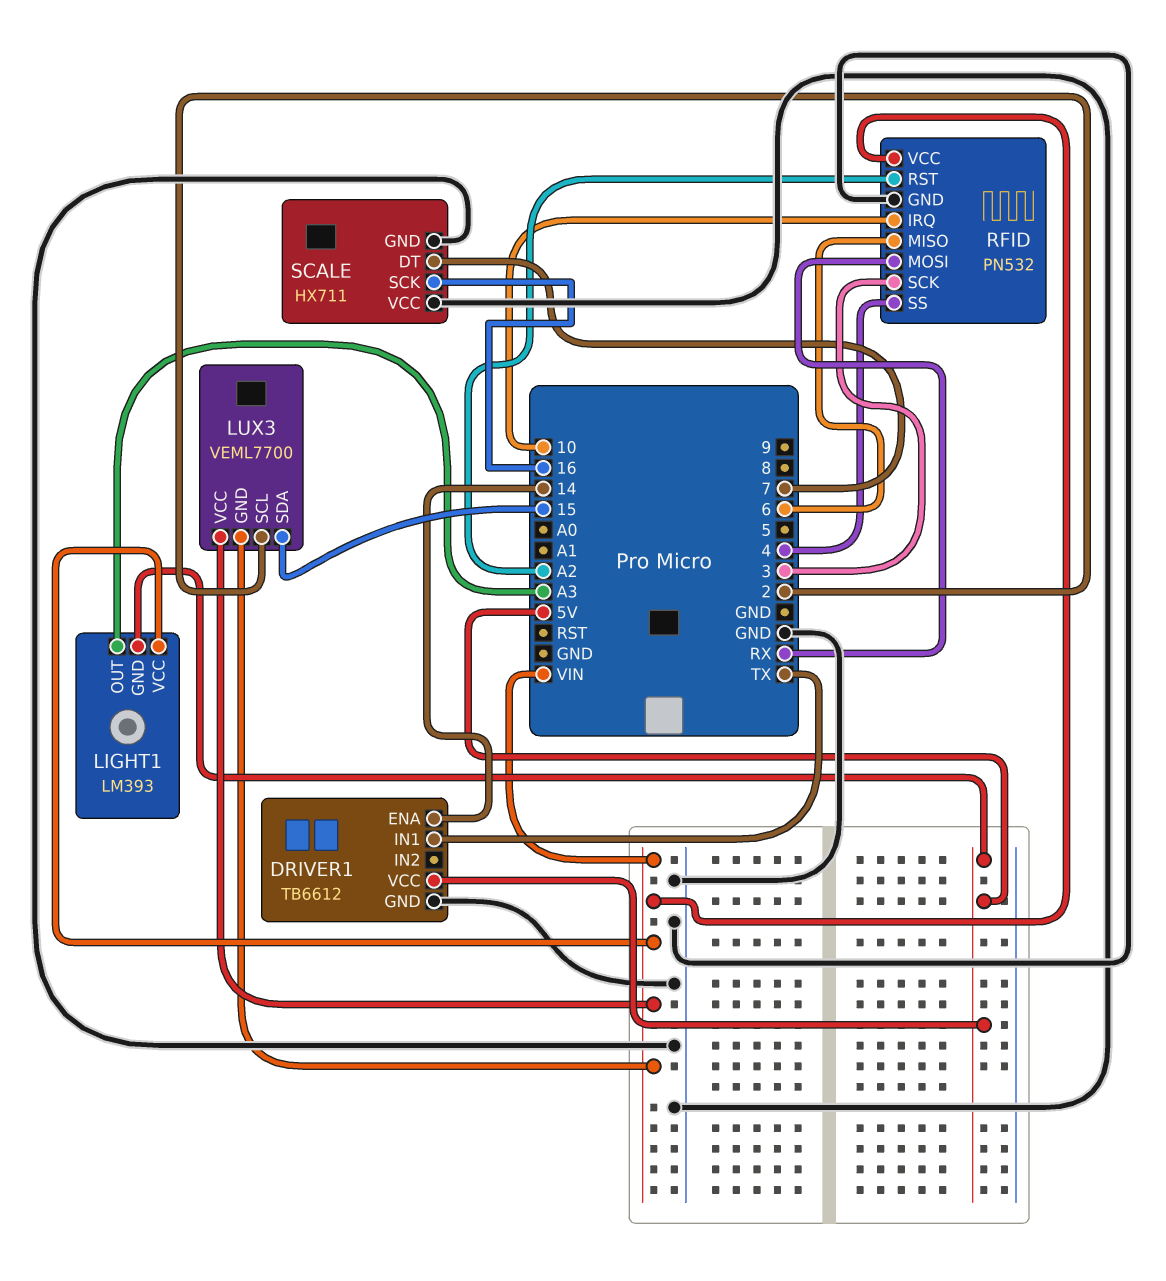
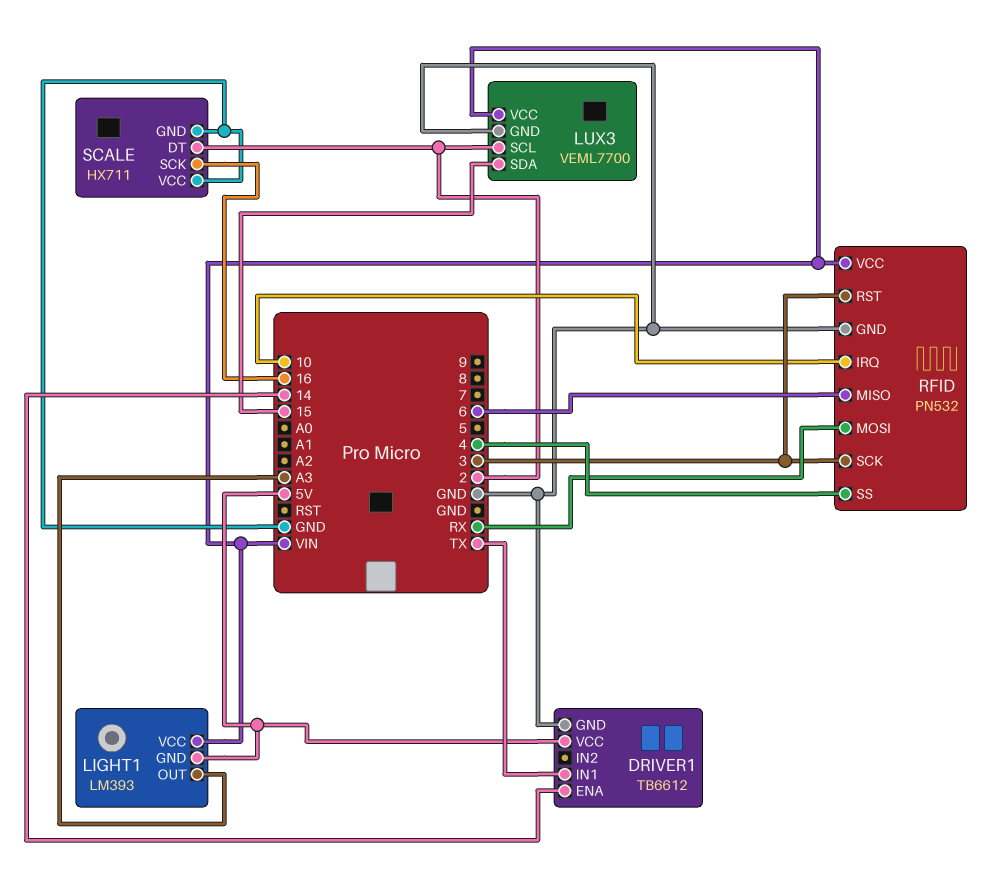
LUX3 pin GND: VIN -> GND
RFID pin RST: A2 -> 3
SCALE pin DT: 7 -> 2

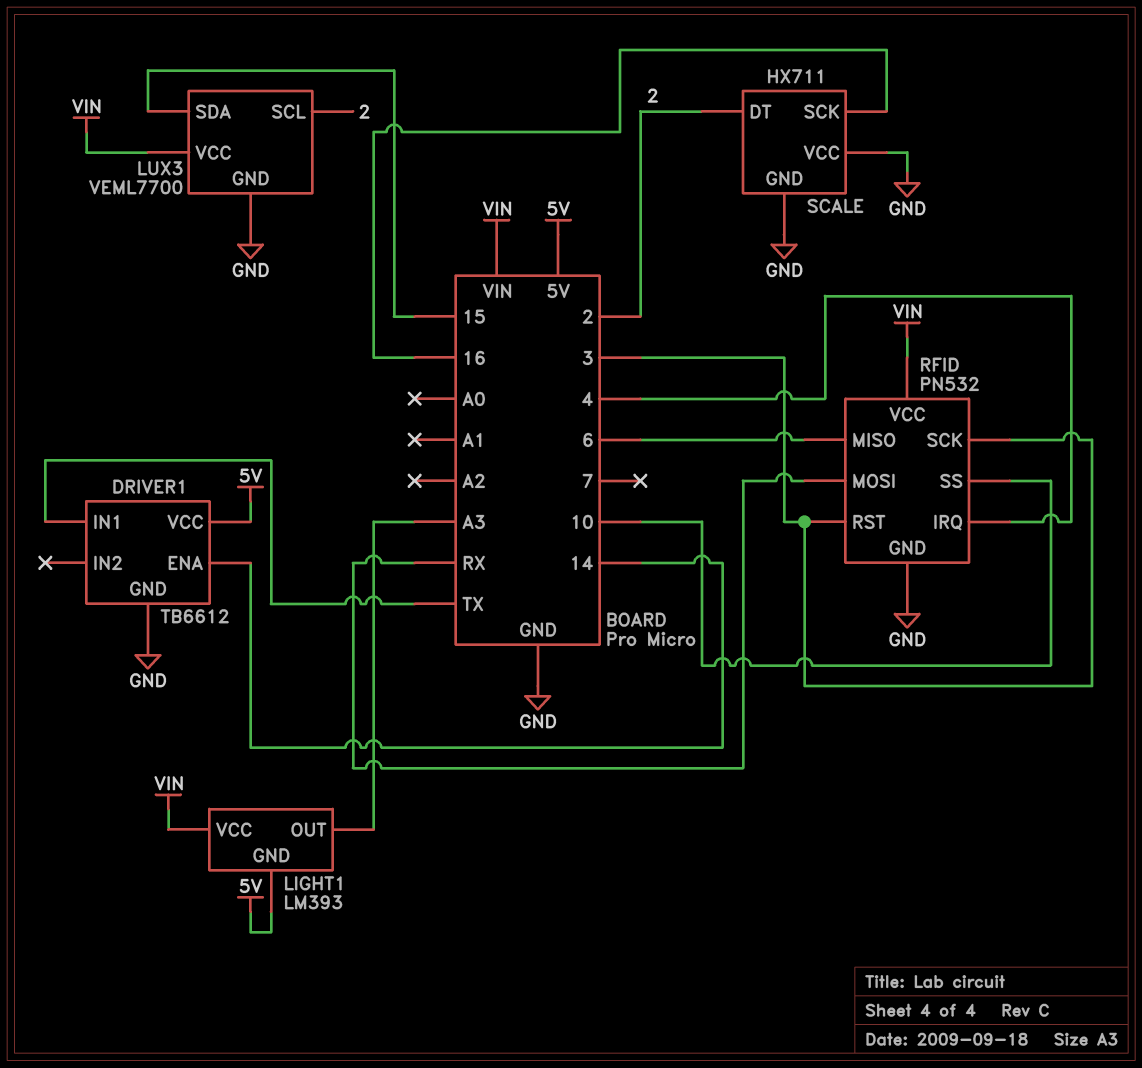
RFID pin IRQ: 10 -> 4
RFID pin SS: 4 -> 10

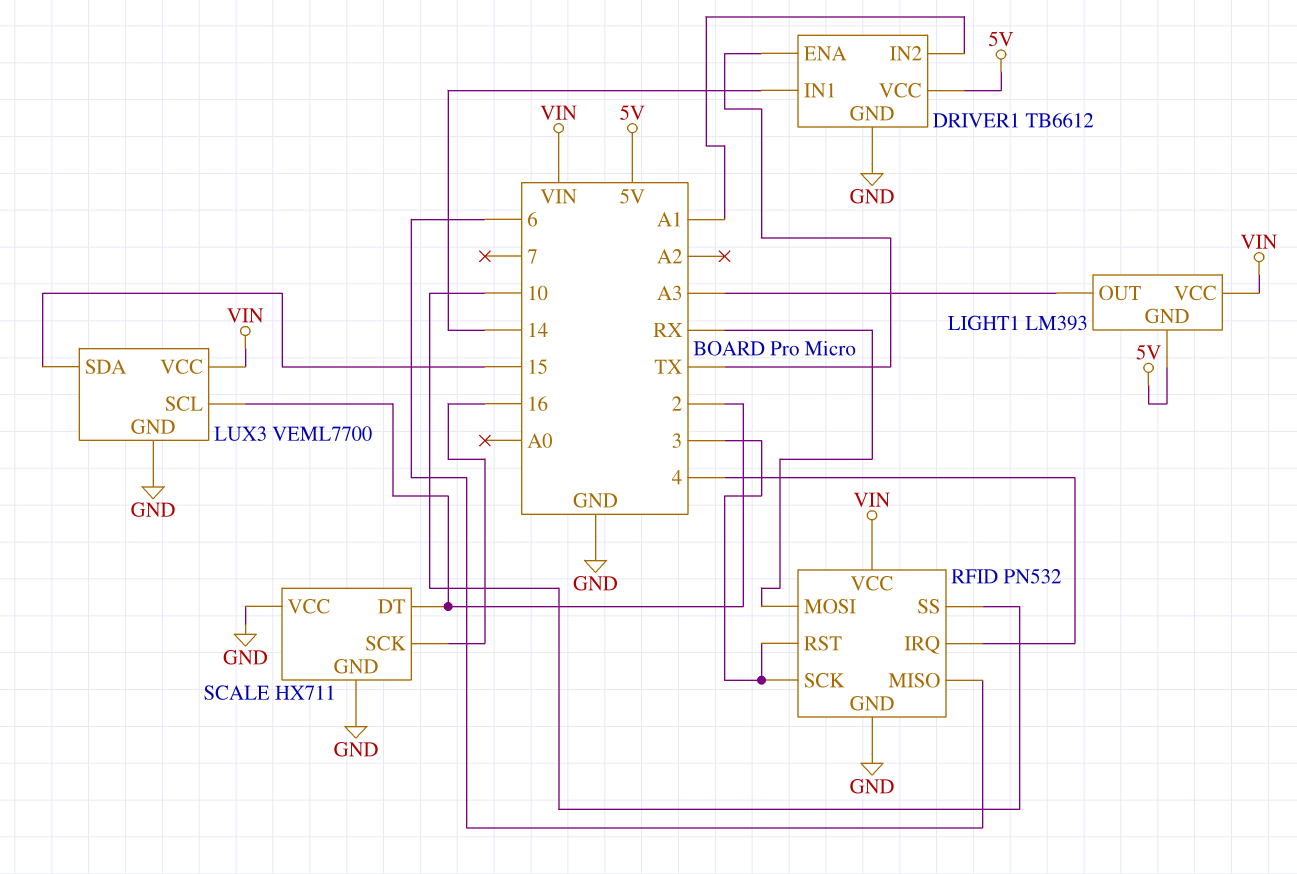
DRIVER1 pin ENA: 14 -> TX
DRIVER1 pin IN1: TX -> 14
DRIVER1 pin IN2: none -> A1

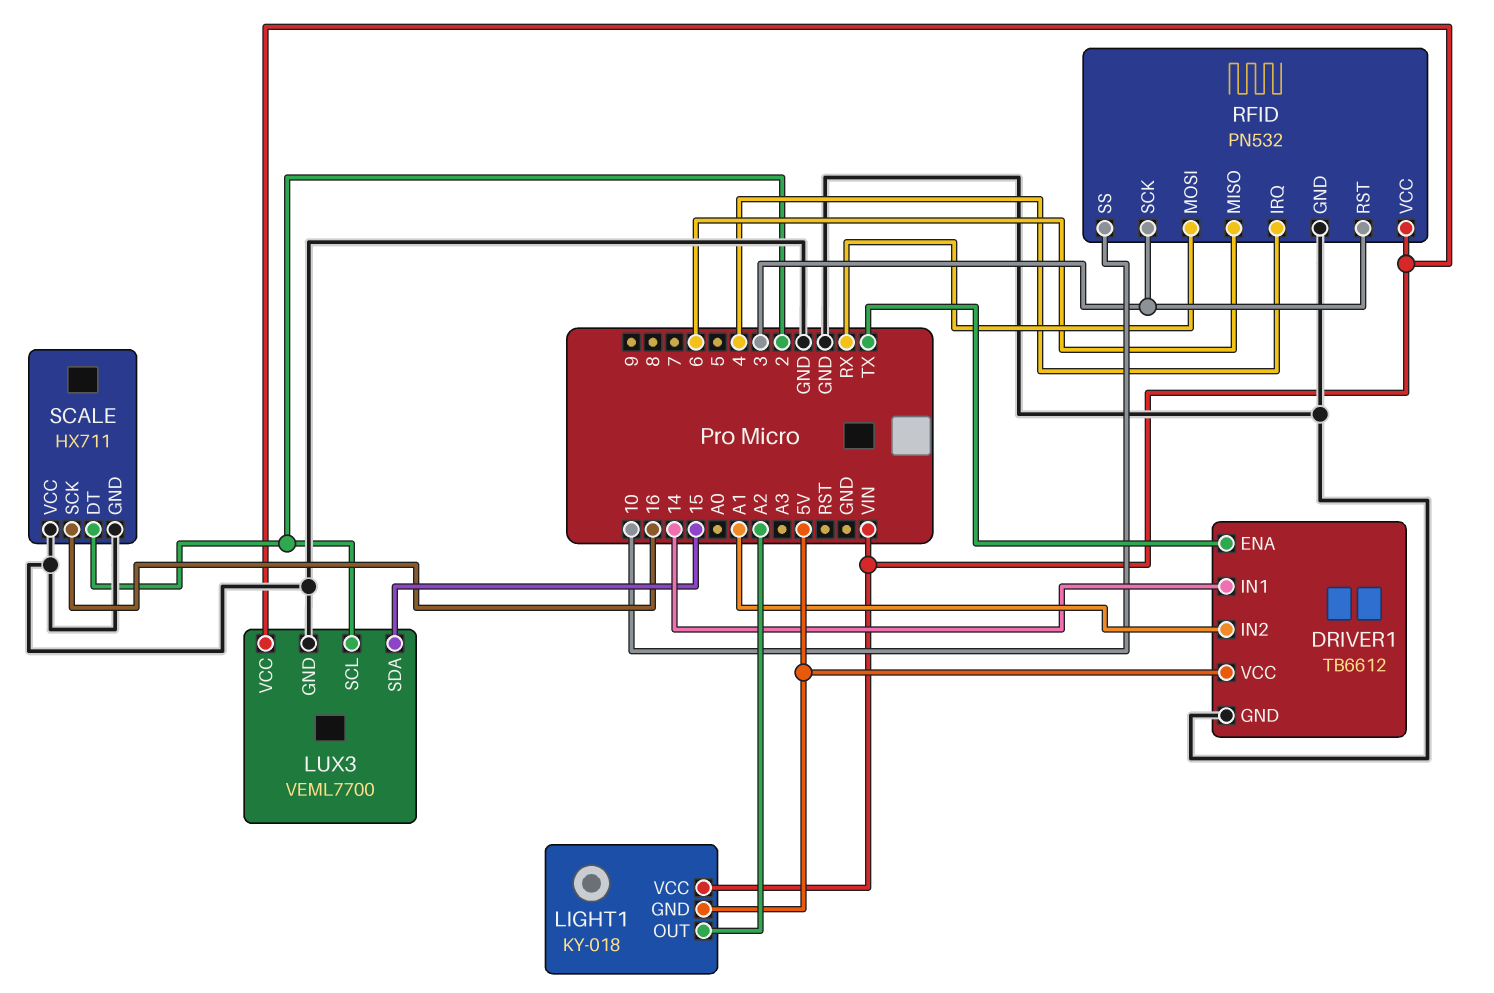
LIGHT1: LM393 -> KY-018
LIGHT1 pin OUT: A3 -> A2

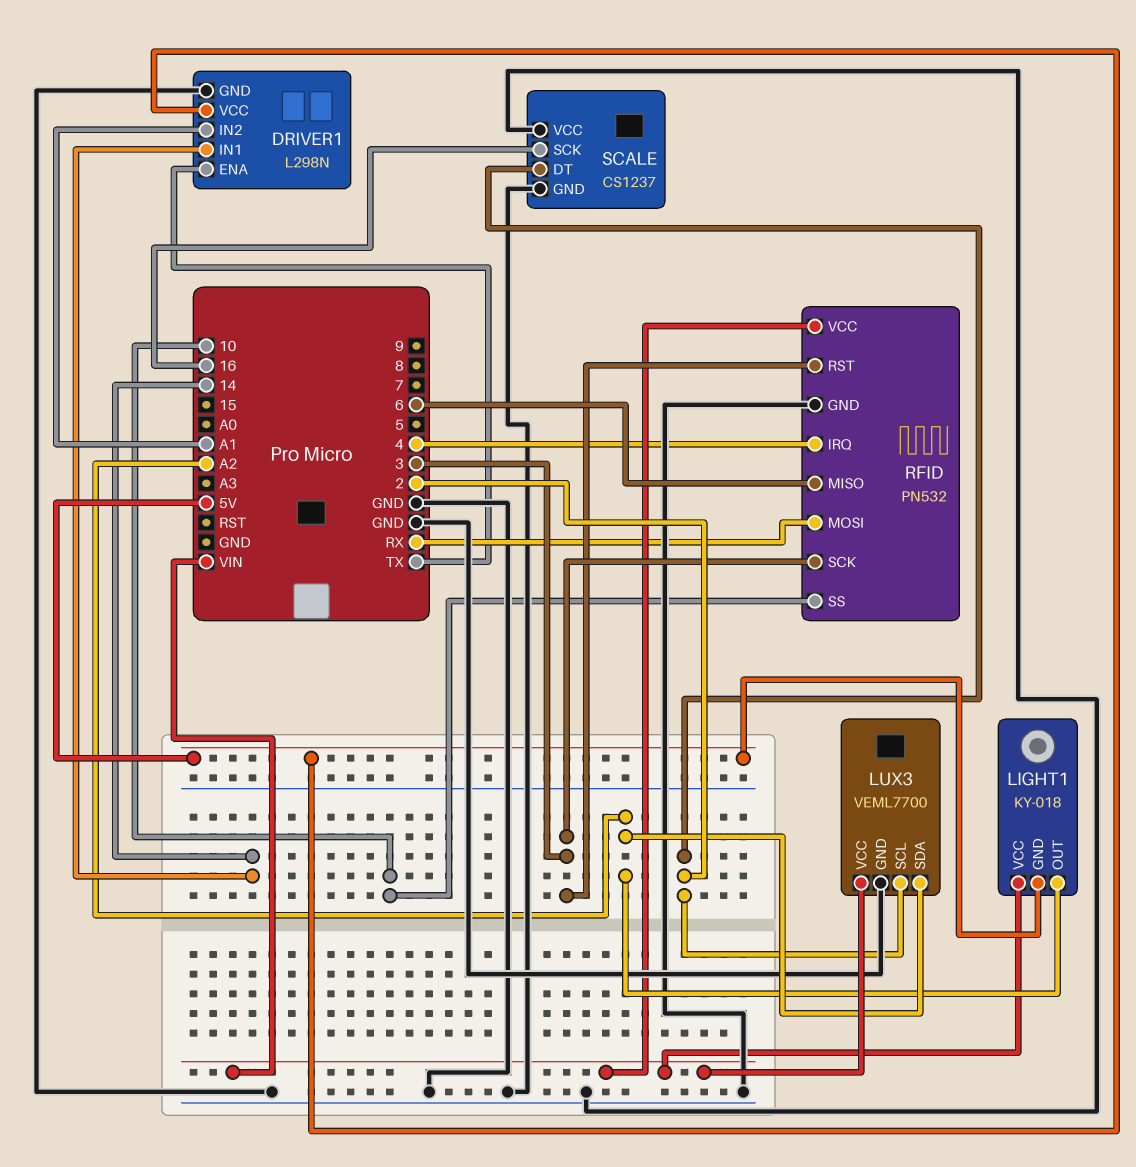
DRIVER1: TB6612 -> L298N
LUX3 pin SDA: 15 -> A2
SCALE: HX711 -> CS1237

